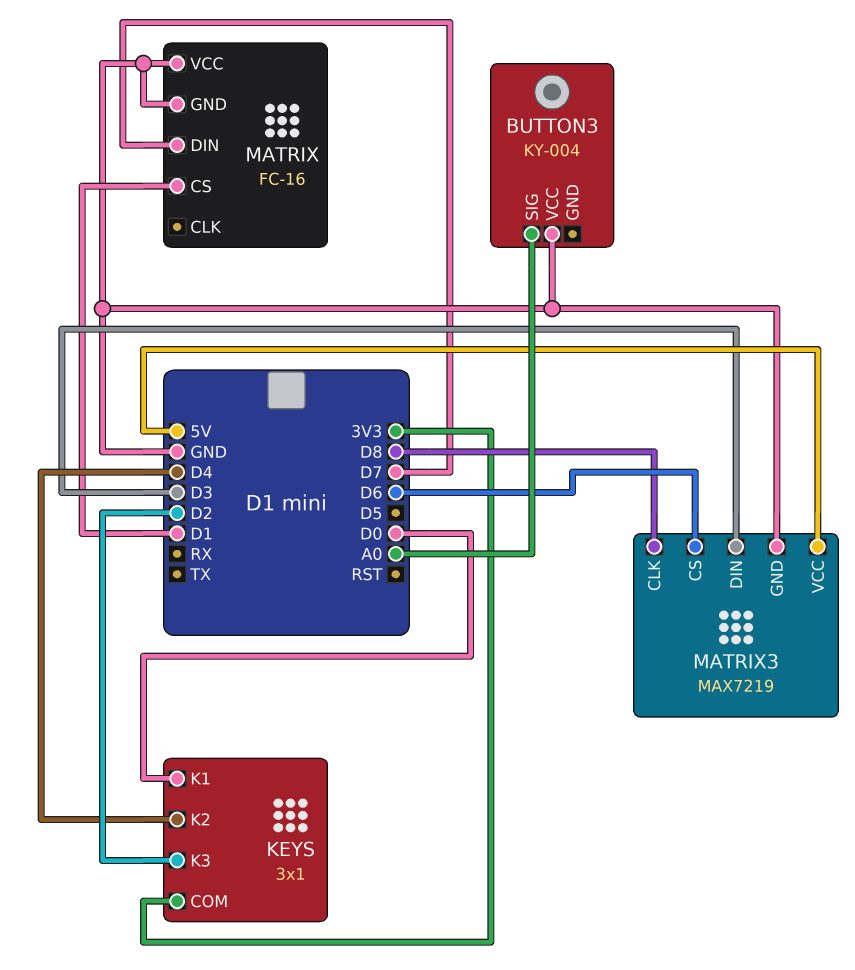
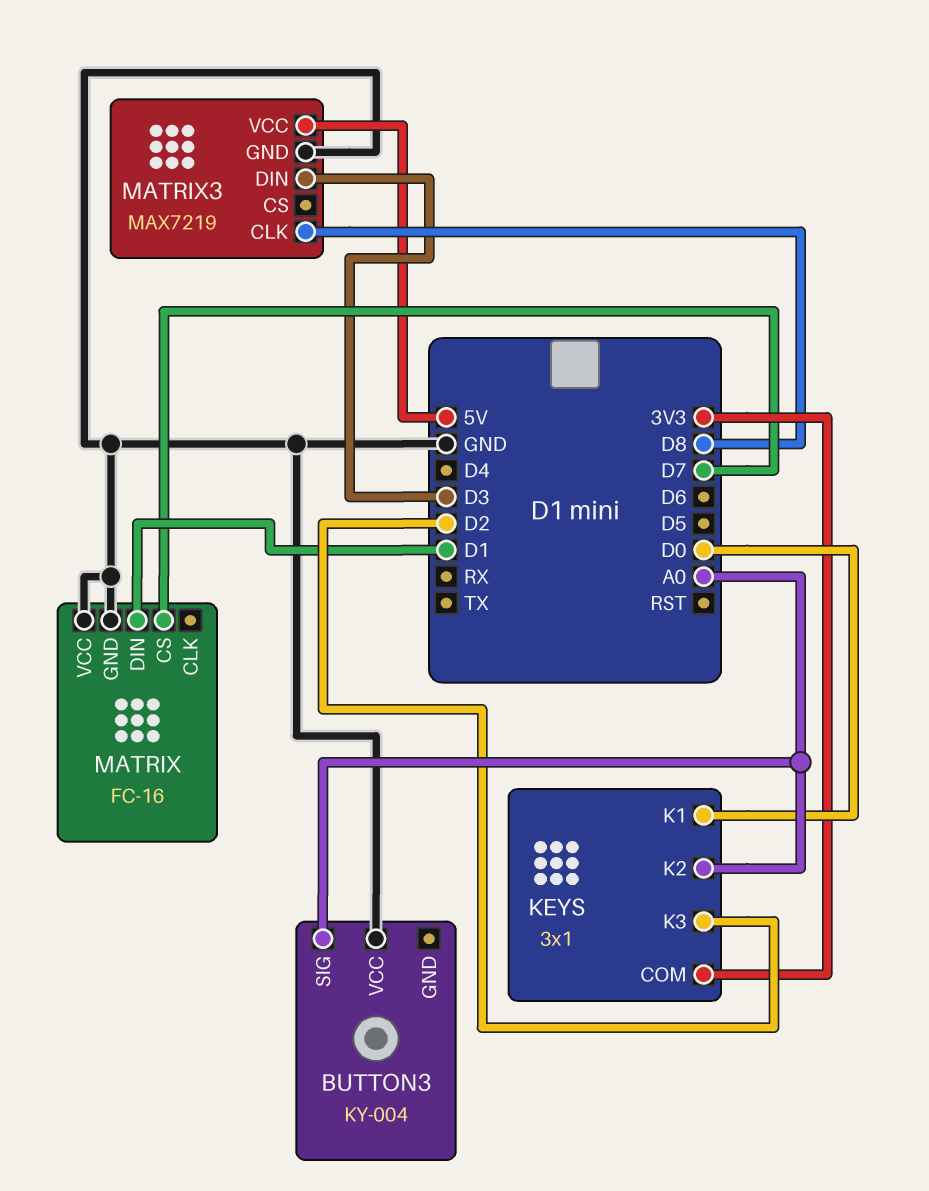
KEYS pin K2: D4 -> A0
MATRIX pin CS: D1 -> D7
MATRIX pin DIN: D7 -> D1
MATRIX3 pin CS: D6 -> none

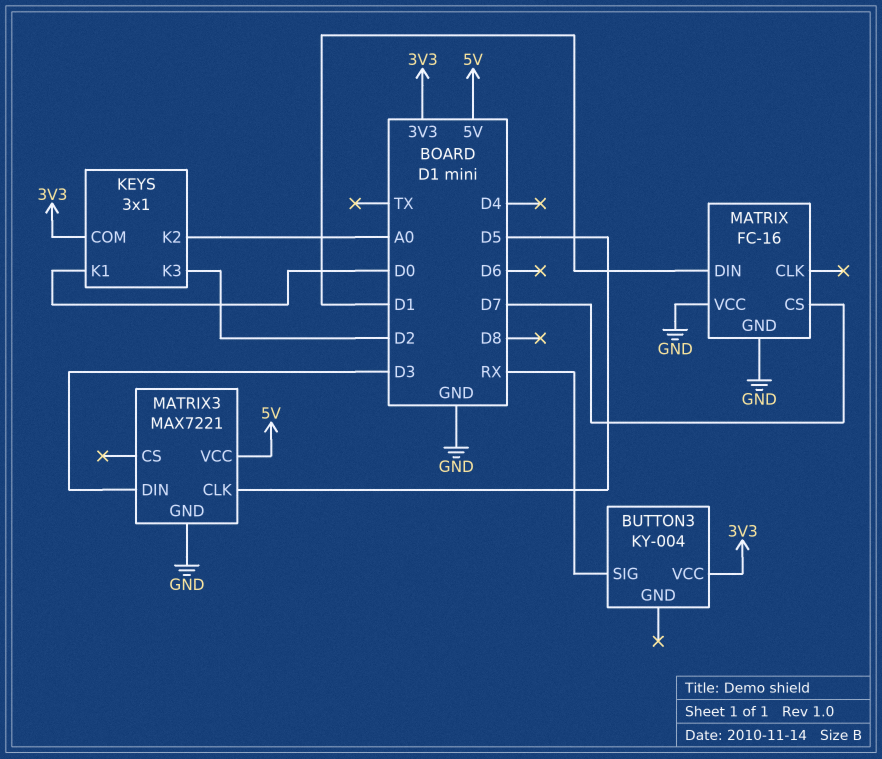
BUTTON3 pin SIG: A0 -> RX
BUTTON3 pin VCC: GND -> 3V3
MATRIX3: MAX7219 -> MAX7221
MATRIX3 pin CLK: D8 -> D5

